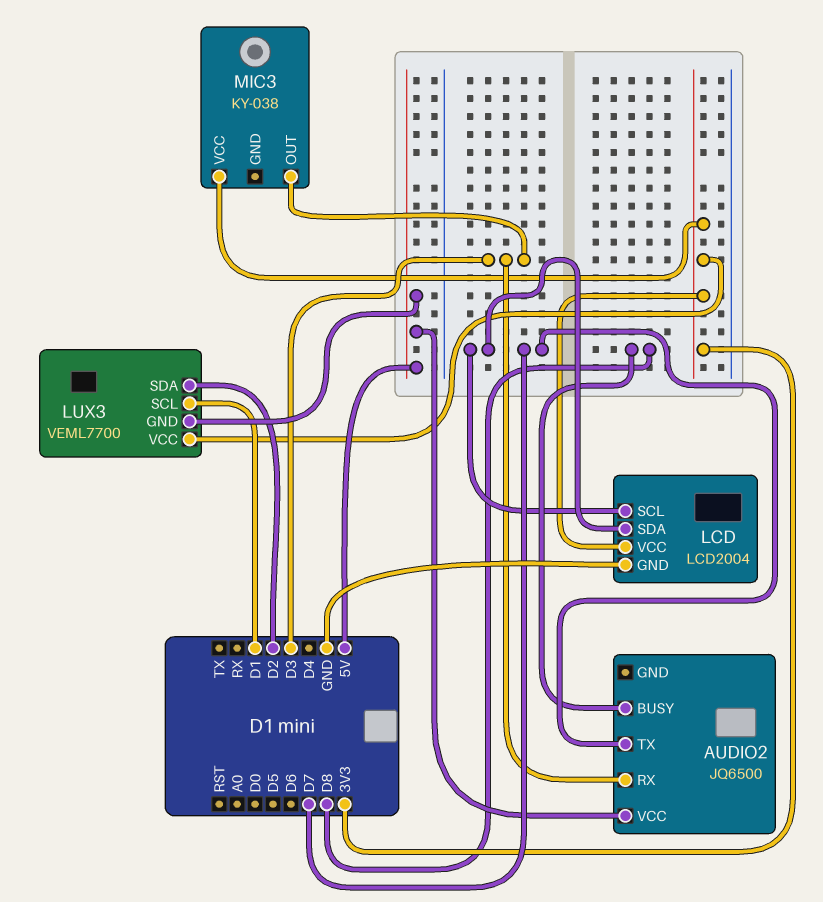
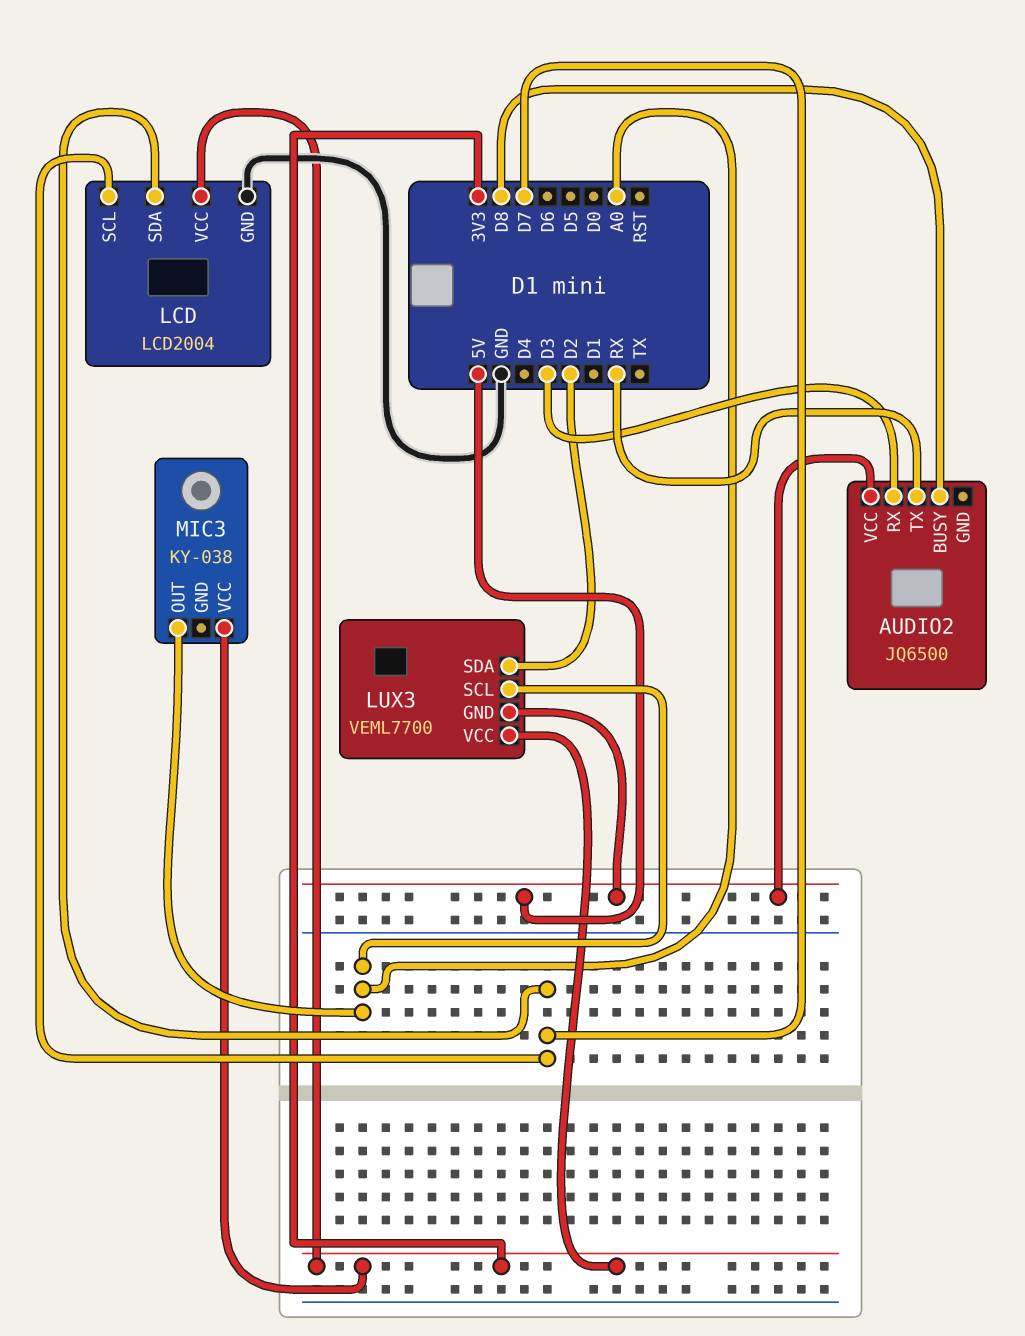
AUDIO2 pin TX: D7 -> RX
LUX3 pin SCL: D1 -> A0
MIC3 pin OUT: D3 -> A0

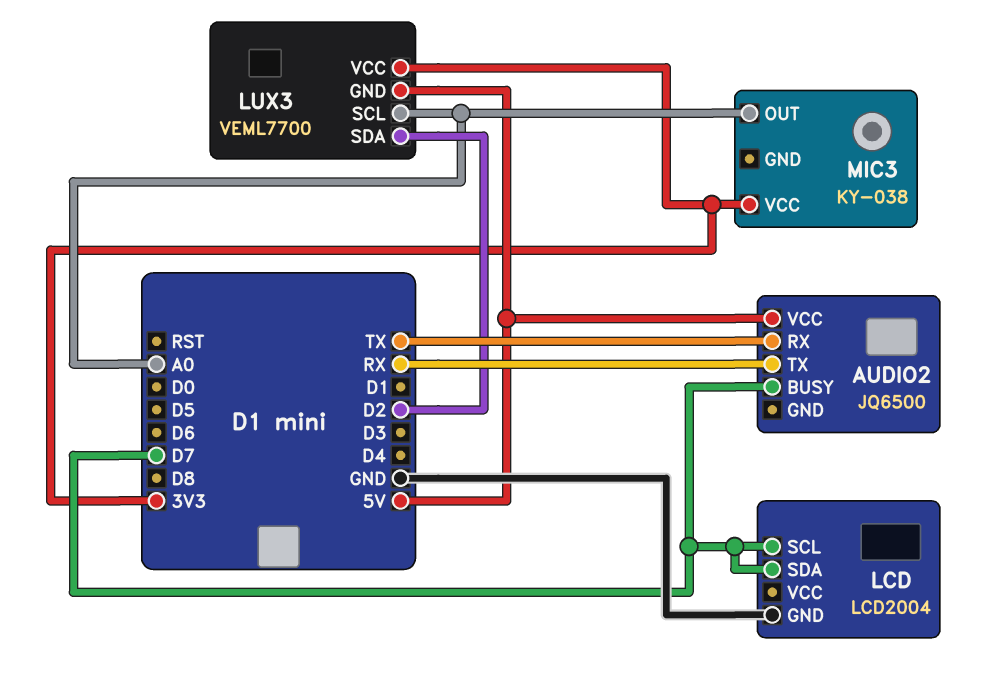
AUDIO2 pin BUSY: D8 -> D7
AUDIO2 pin RX: D3 -> TX
LCD pin VCC: 3V3 -> none

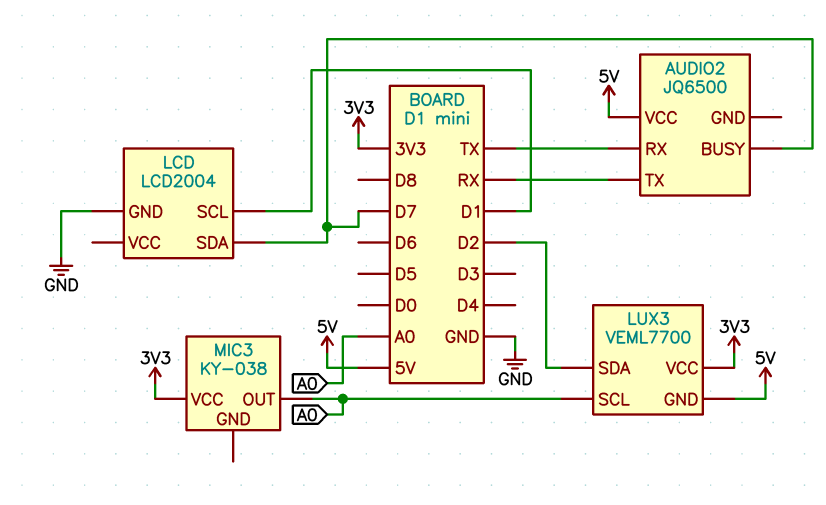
LCD pin SCL: D7 -> D1

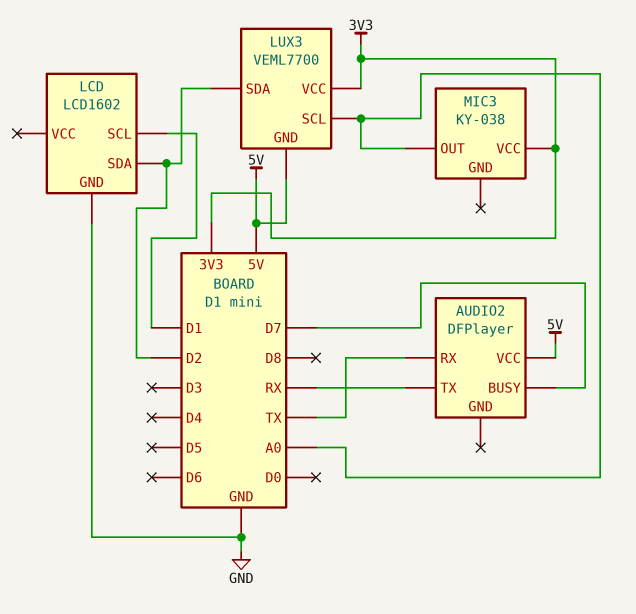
AUDIO2: JQ6500 -> DFPlayer
LCD: LCD2004 -> LCD1602
LCD pin SDA: D7 -> D2

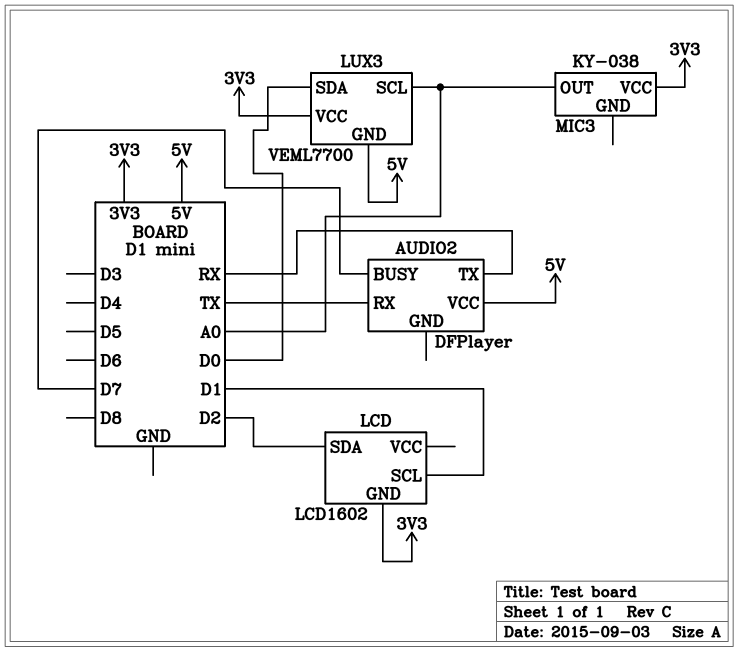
LCD pin GND: GND -> 3V3
LUX3 pin SDA: D2 -> D0

